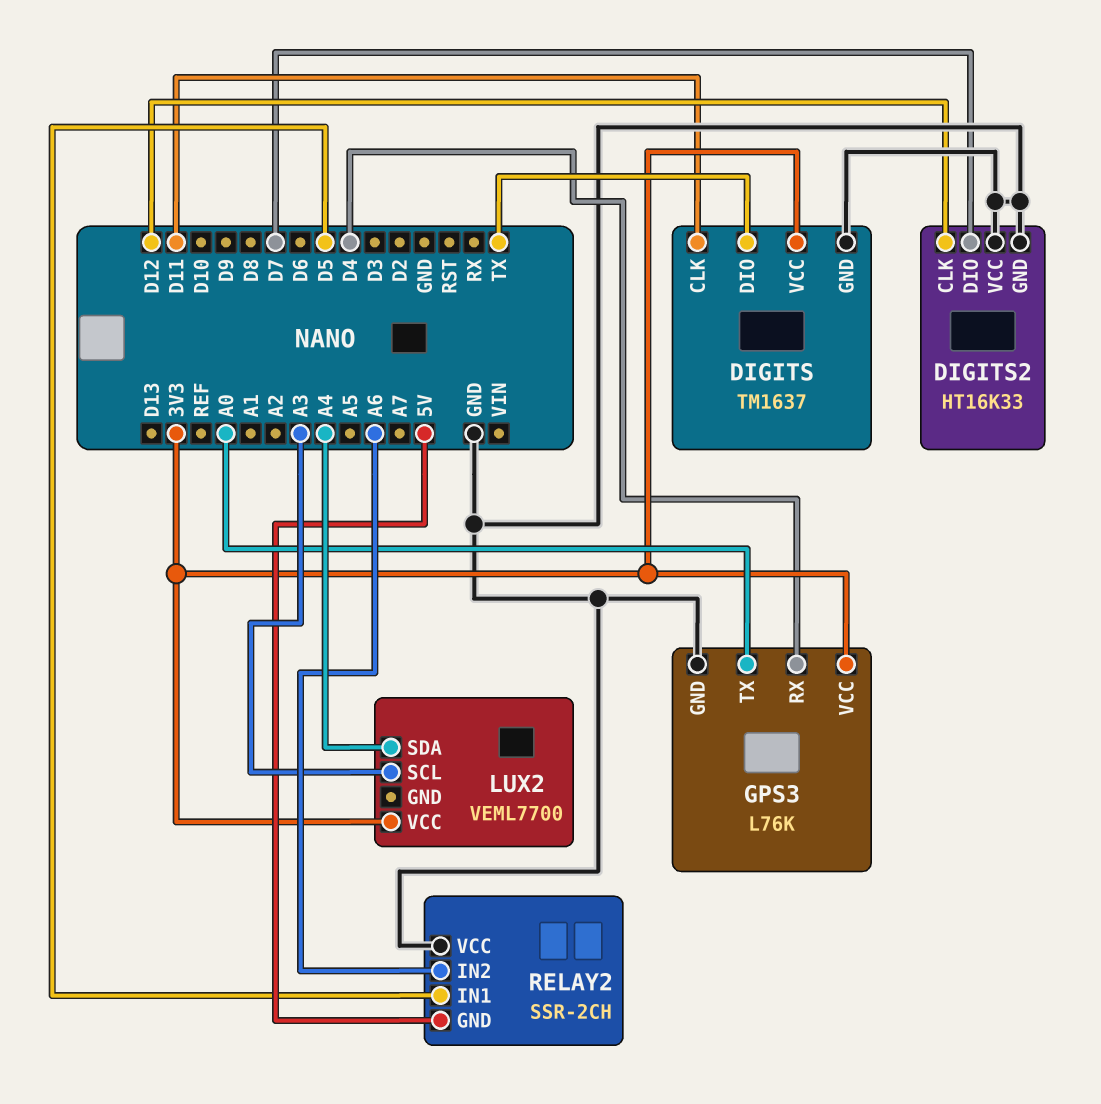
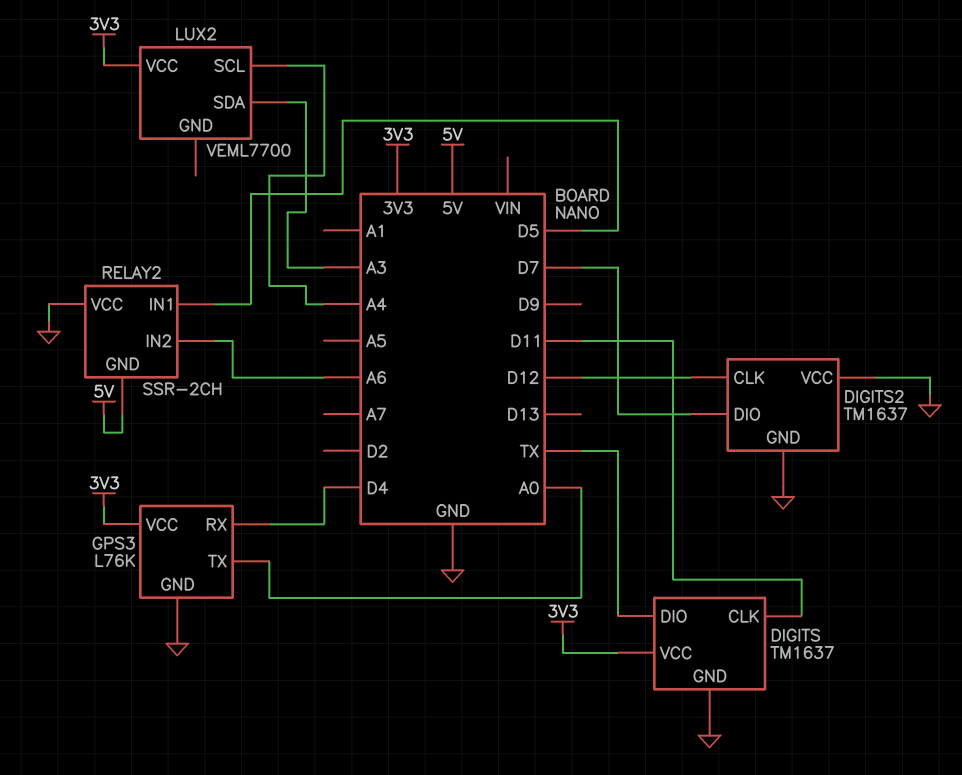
DIGITS2: HT16K33 -> TM1637
LUX2 pin SCL: A3 -> A4
LUX2 pin SDA: A4 -> A3

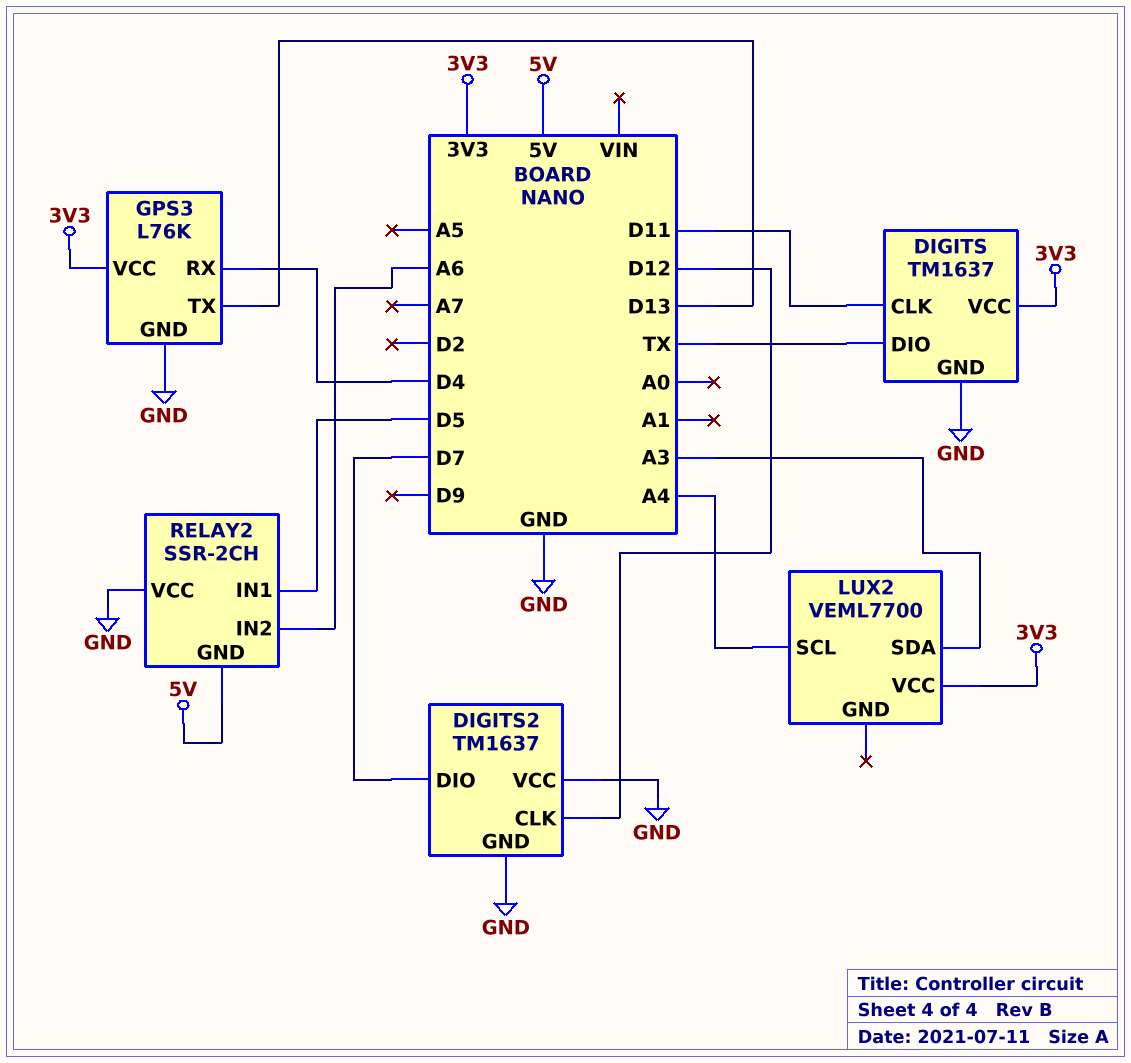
GPS3 pin TX: A0 -> D13

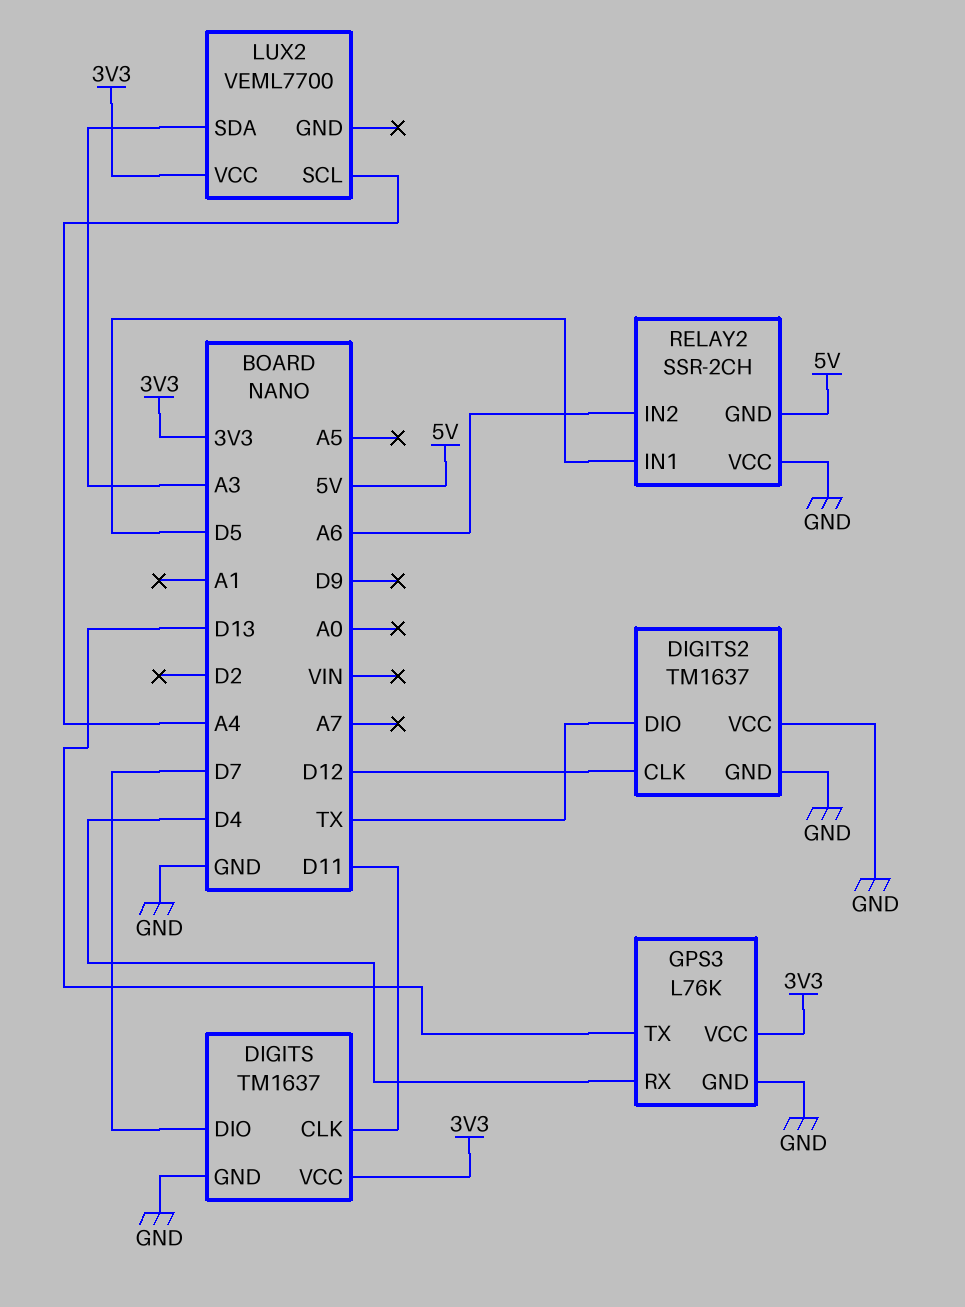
DIGITS pin DIO: TX -> D7
DIGITS2 pin DIO: D7 -> TX

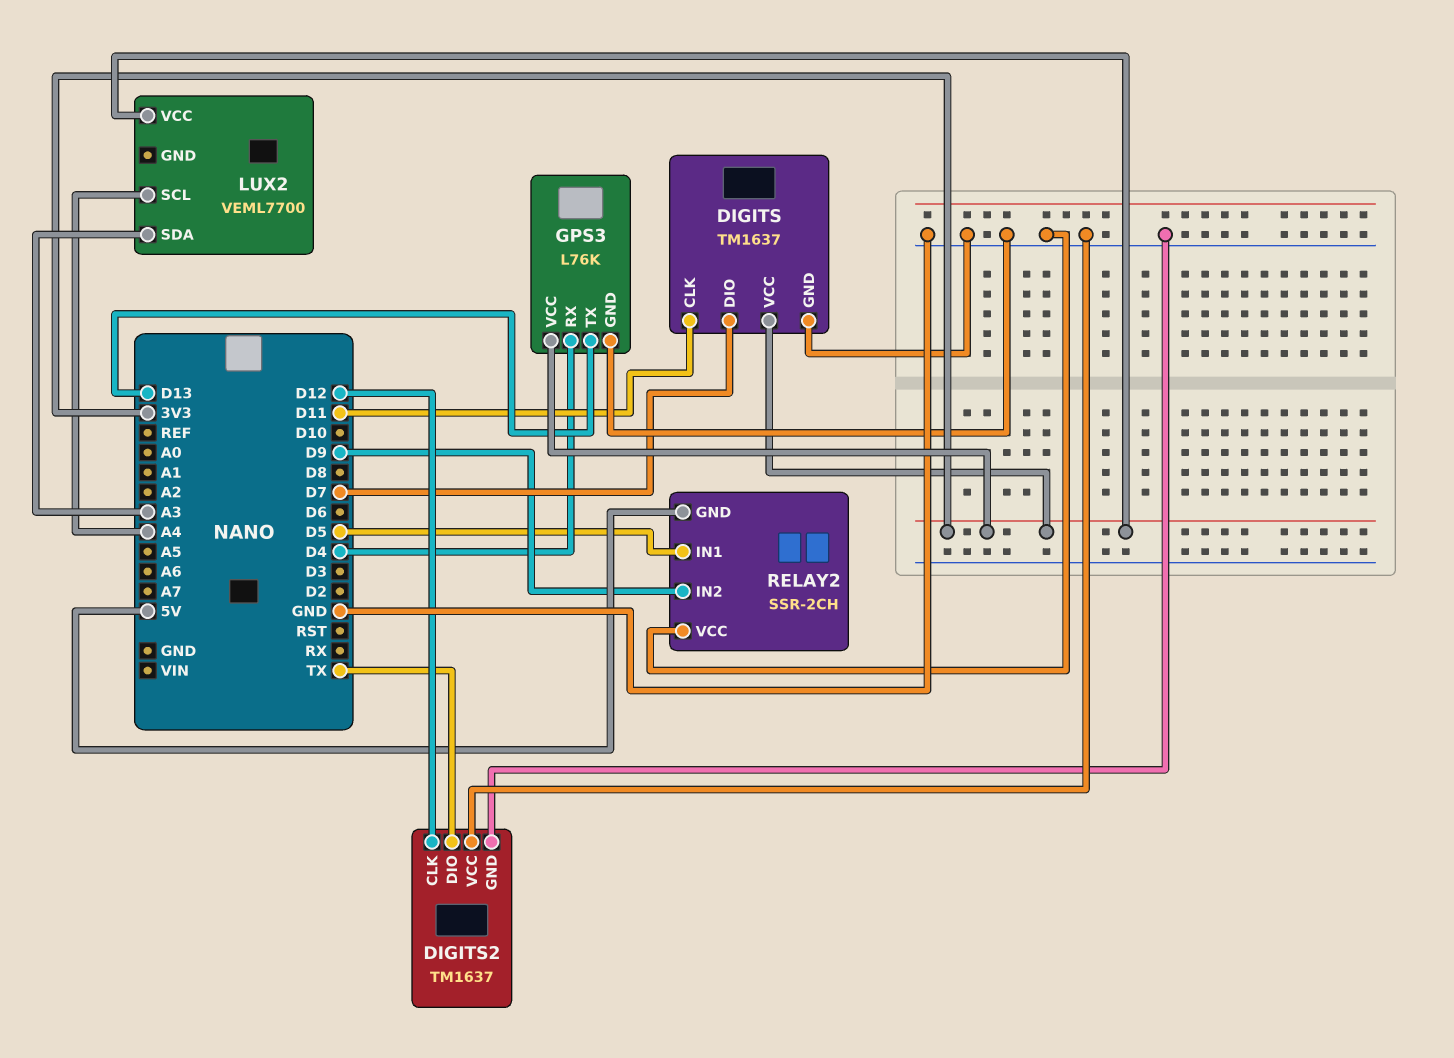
RELAY2 pin IN2: A6 -> D9

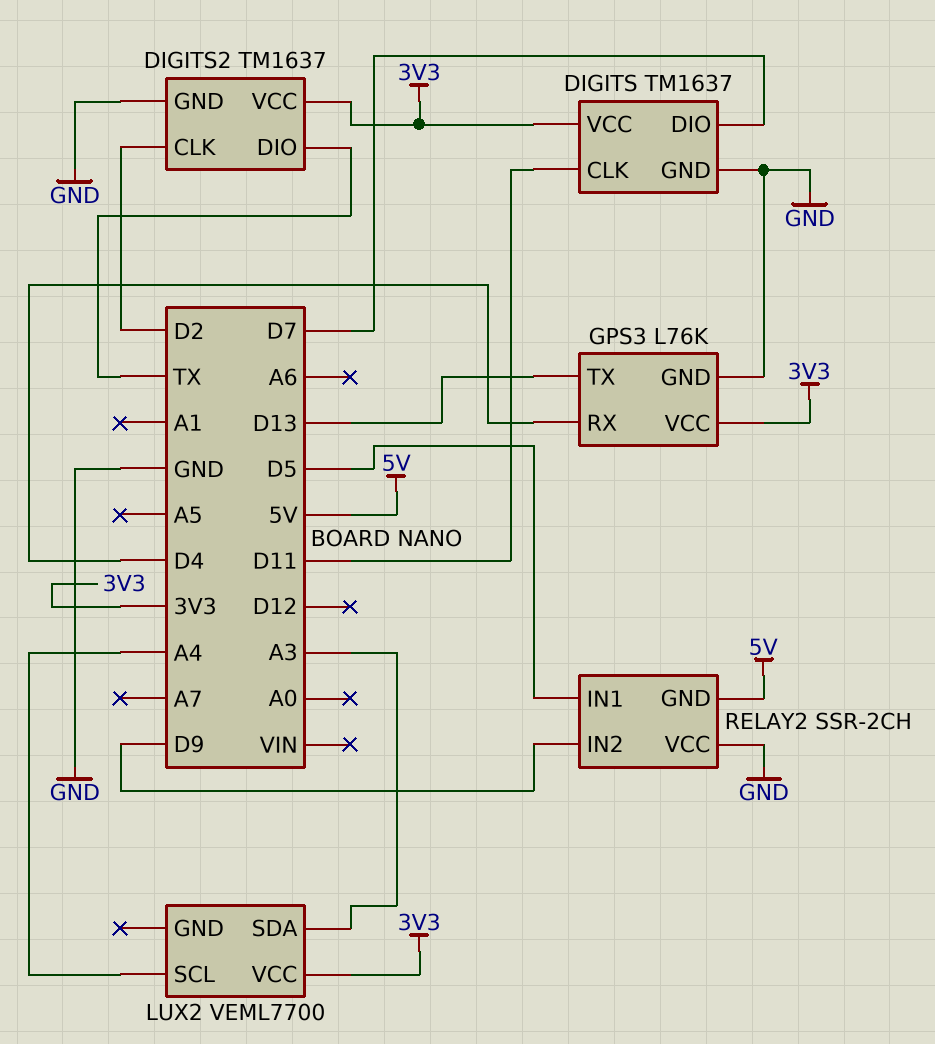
DIGITS2 pin CLK: D12 -> D2
DIGITS2 pin VCC: GND -> 3V3

